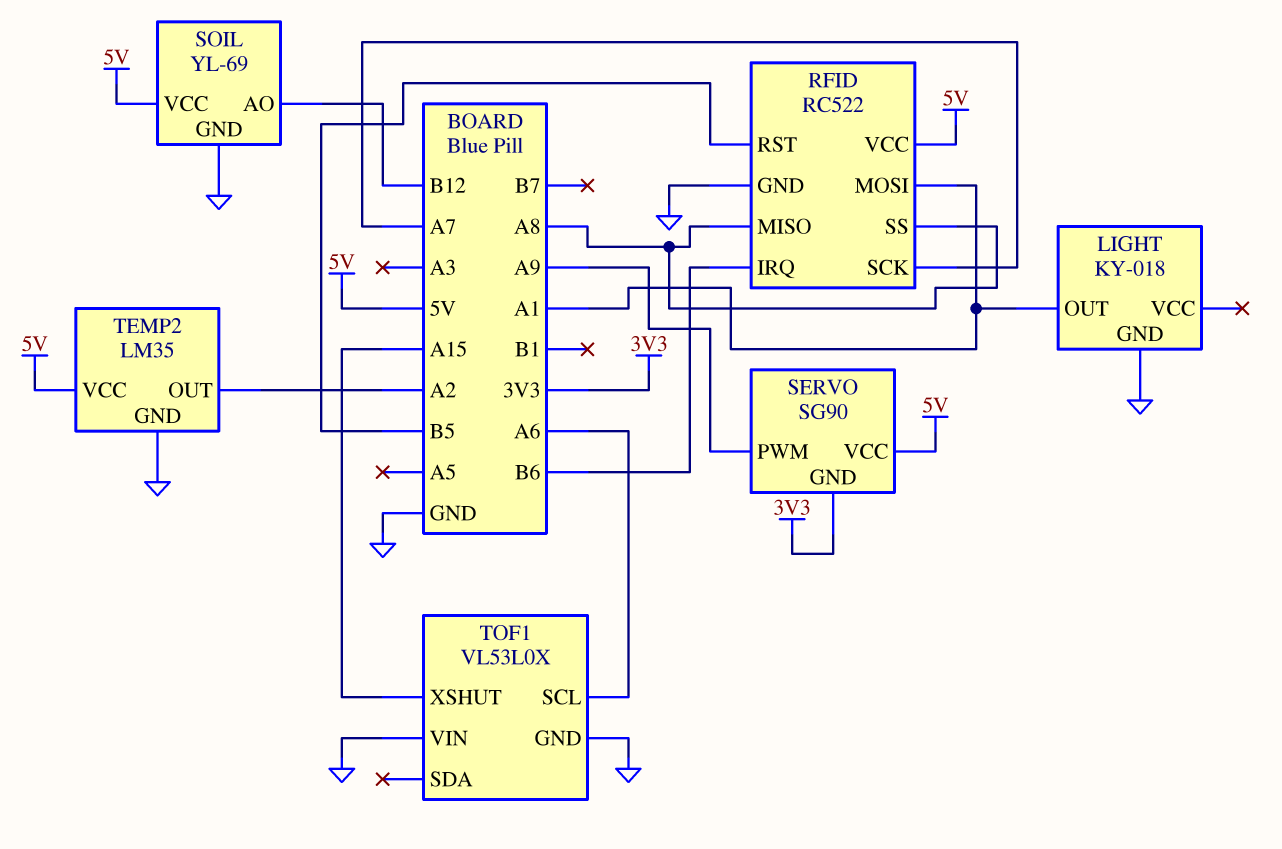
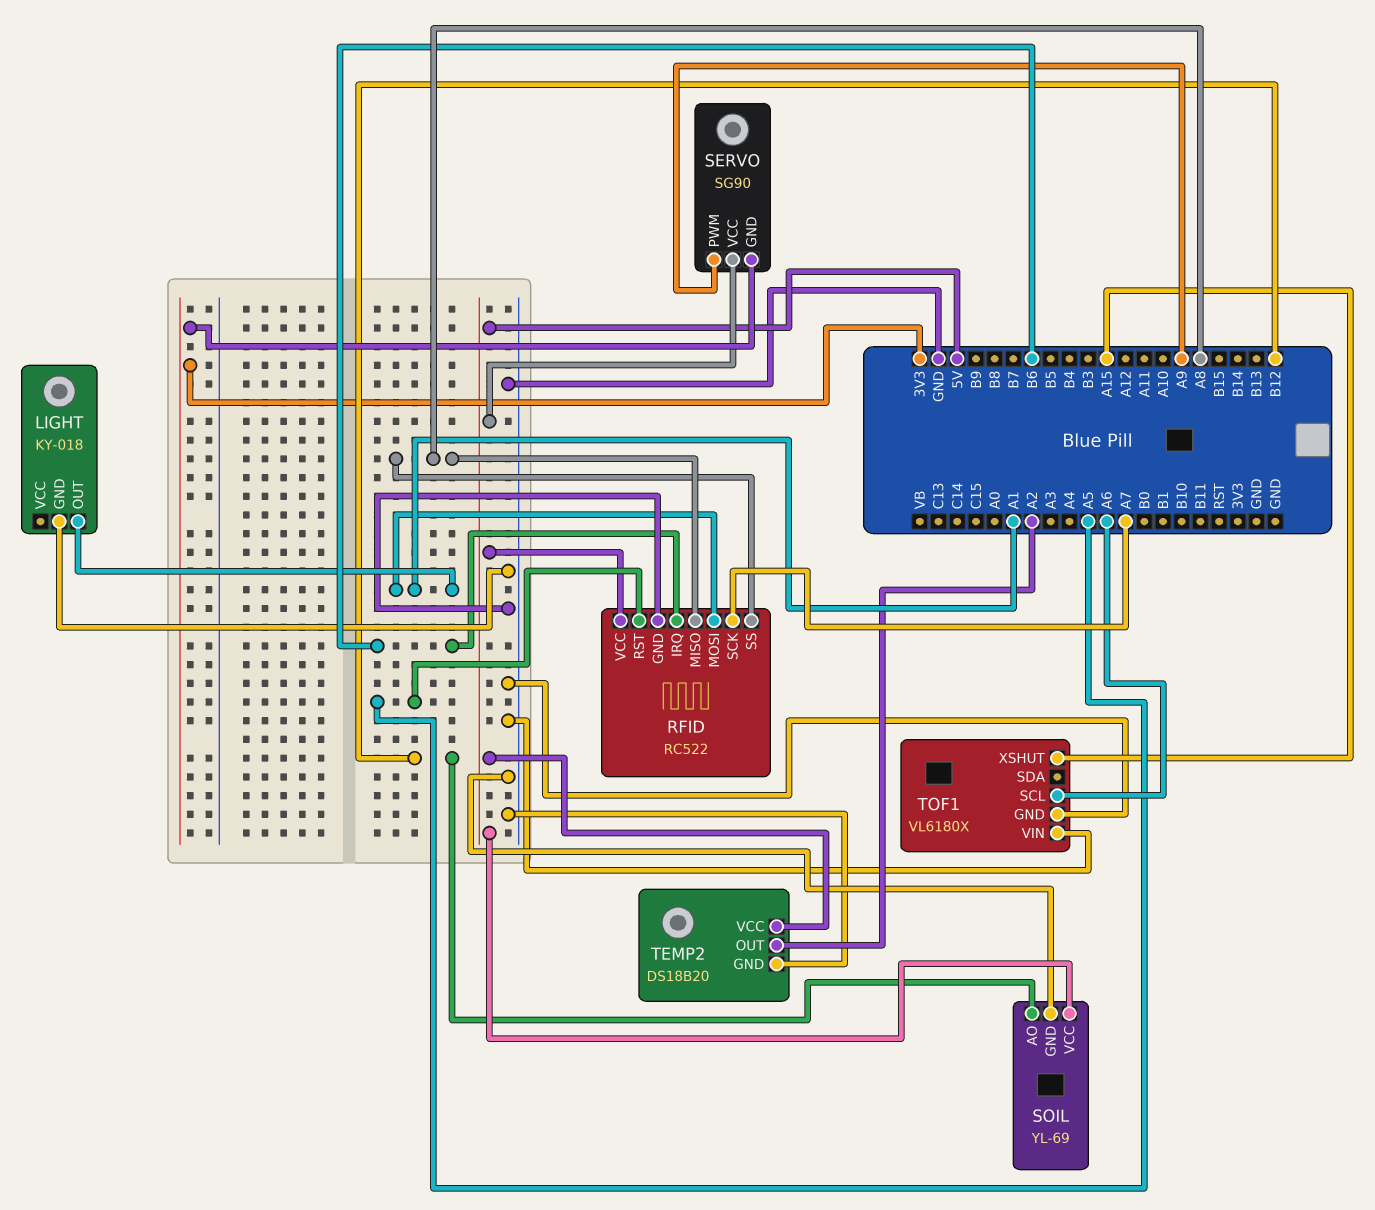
RFID pin RST: B5 -> A5
TEMP2: LM35 -> DS18B20
TOF1: VL53L0X -> VL6180X

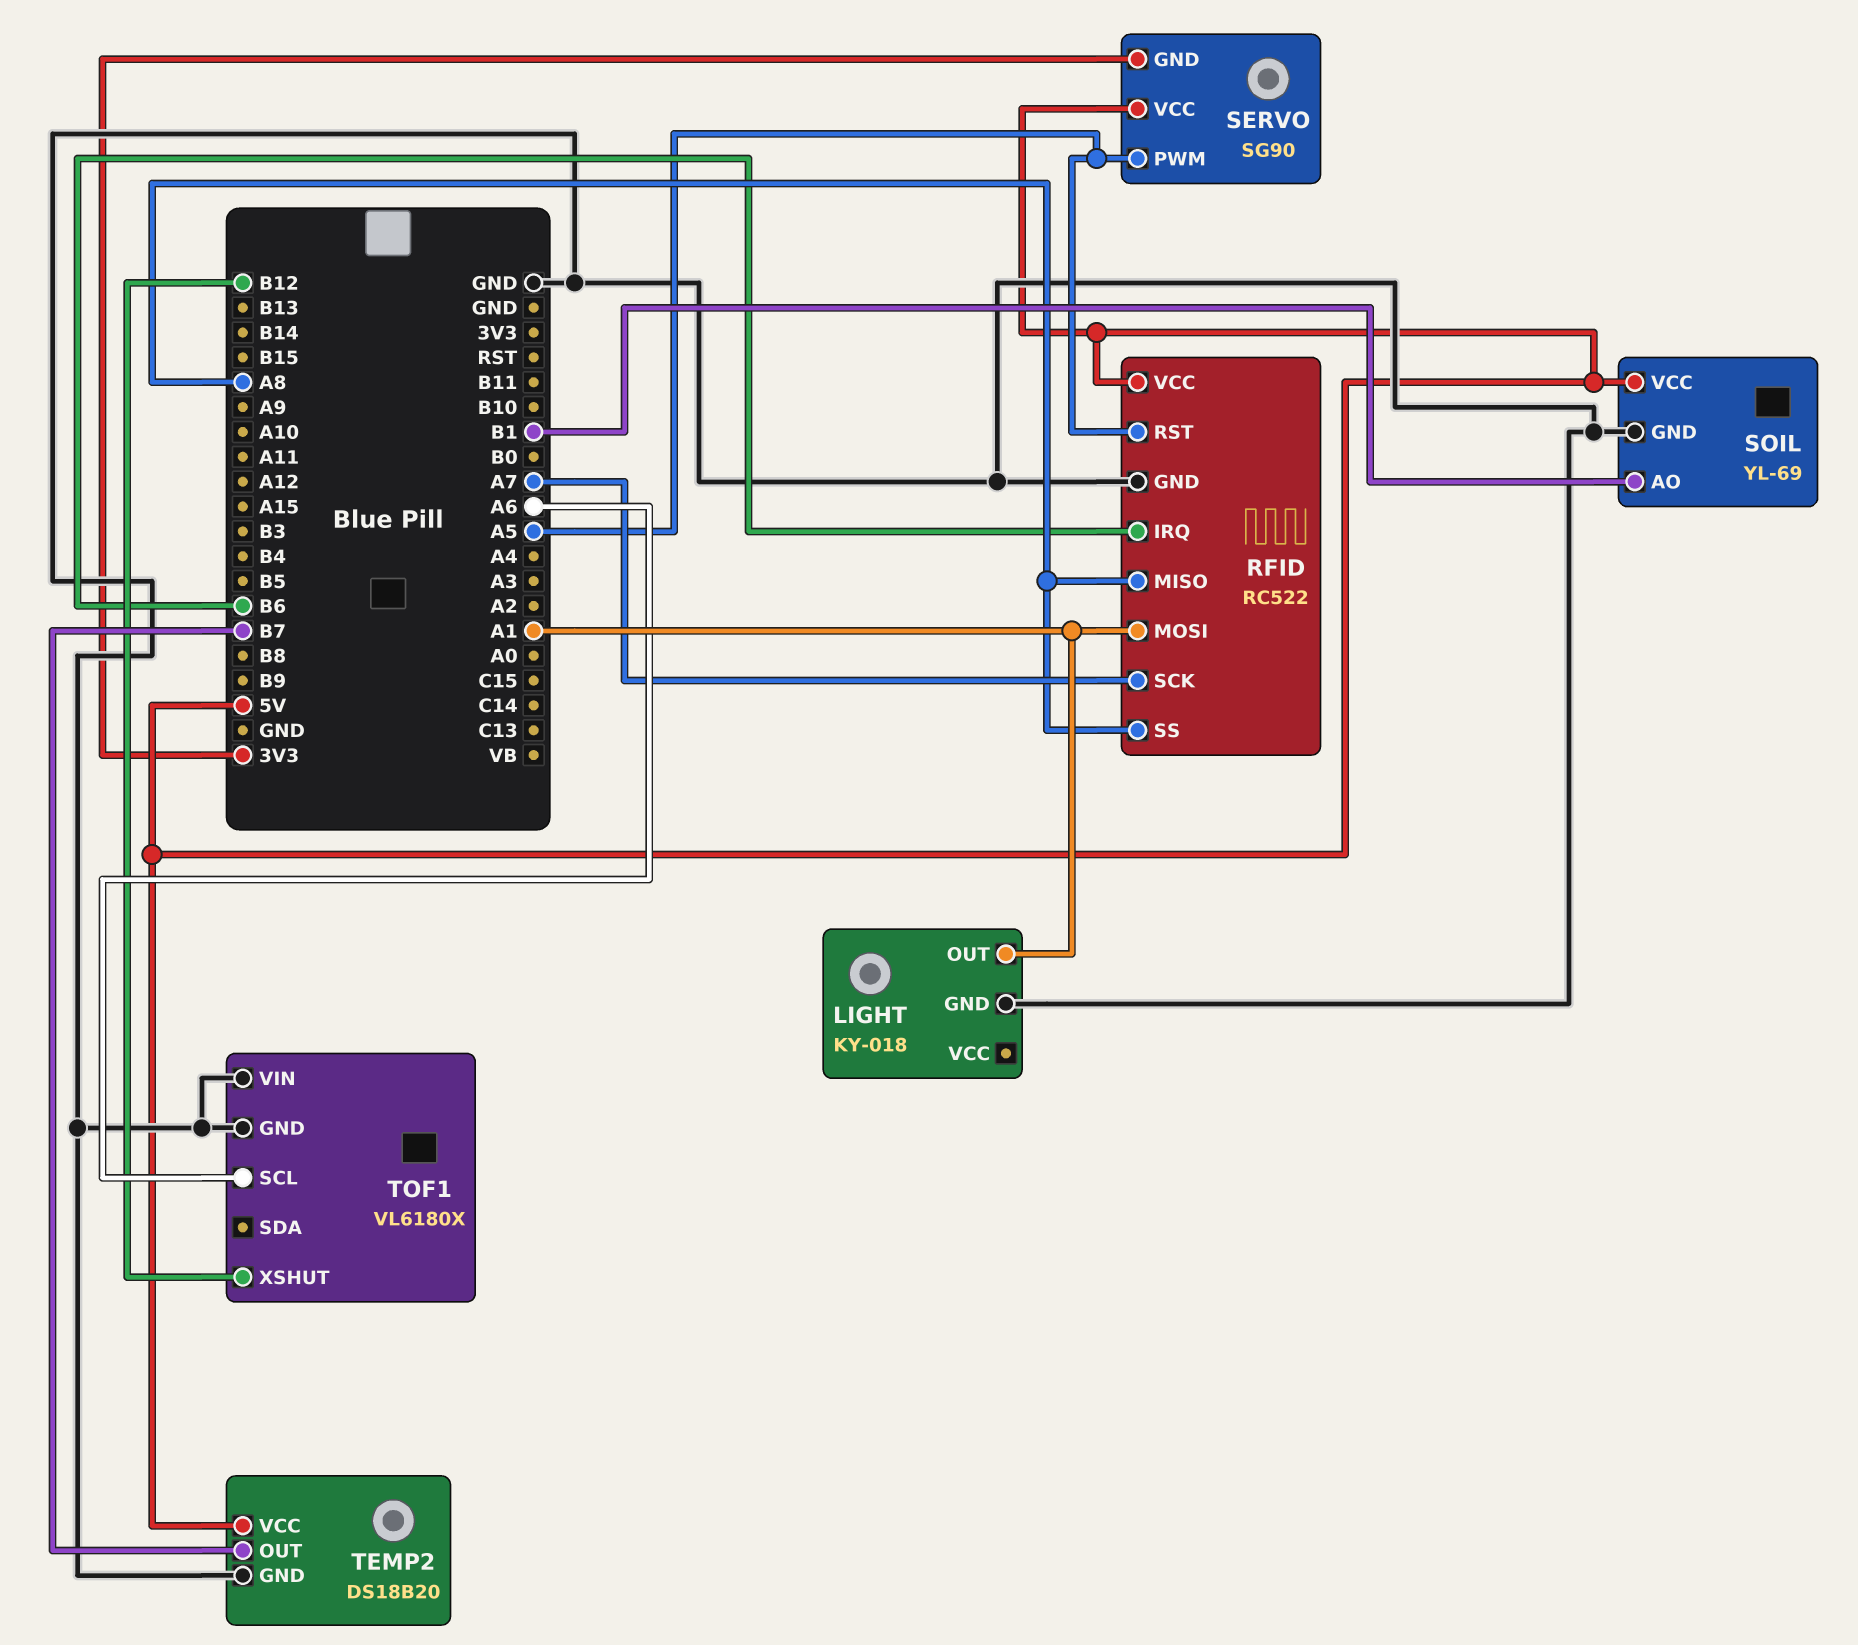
SERVO pin PWM: A9 -> A5
SOIL pin AO: B12 -> B1
TEMP2 pin OUT: A2 -> B7
TOF1 pin XSHUT: A15 -> B12

